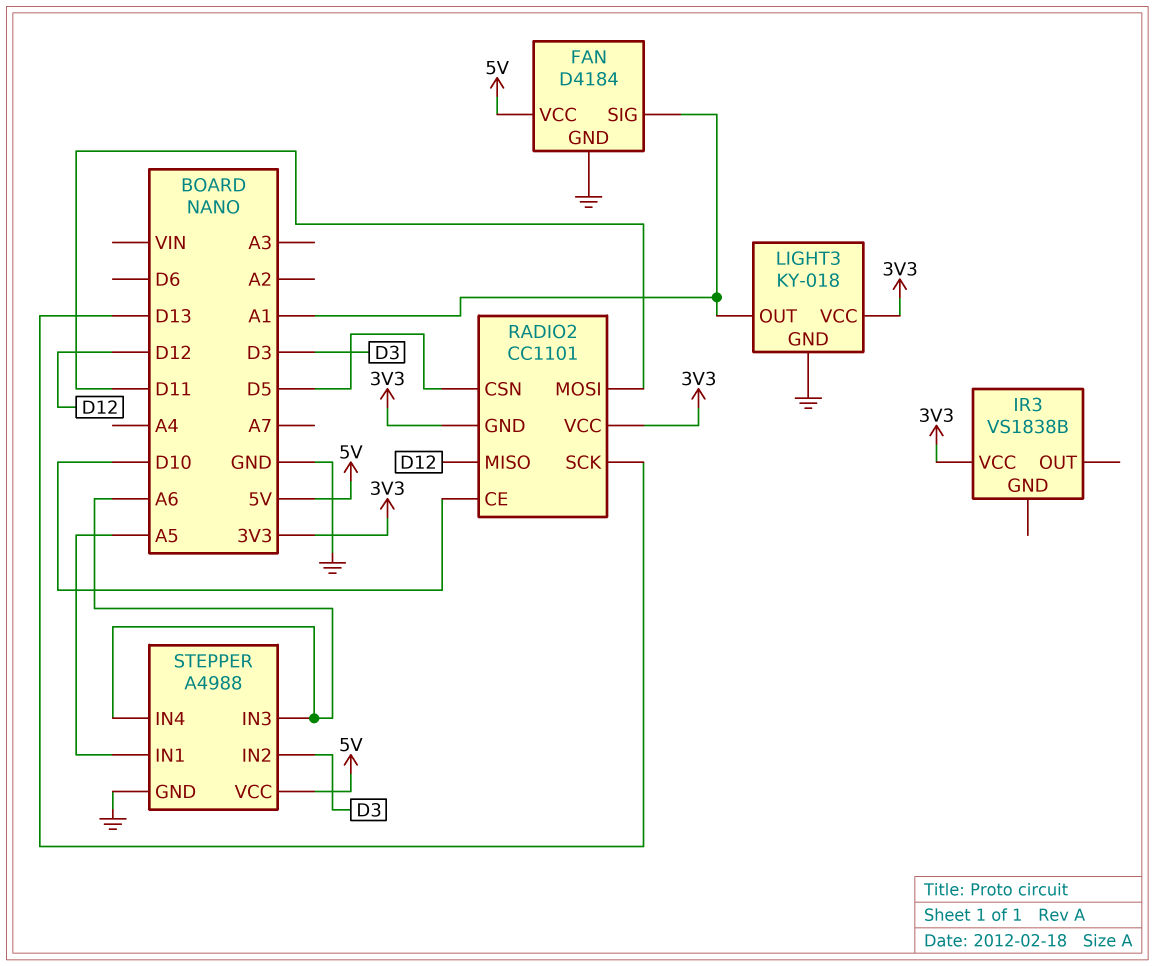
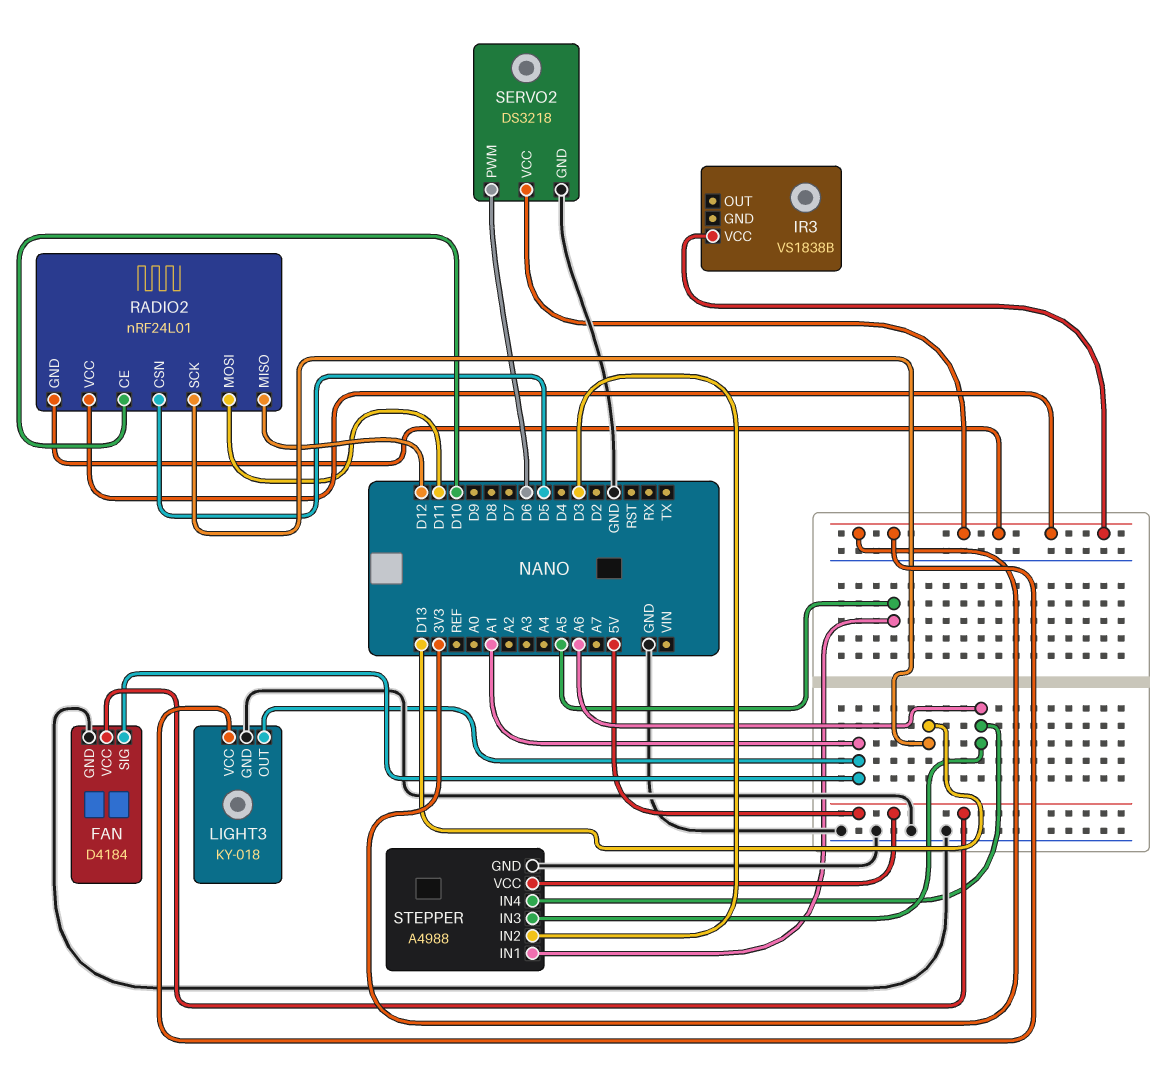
RADIO2: CC1101 -> nRF24L01
SERVO2: none -> DS3218
SERVO2 pin GND: none -> GND
SERVO2 pin PWM: none -> D6
SERVO2 pin VCC: none -> 3V3

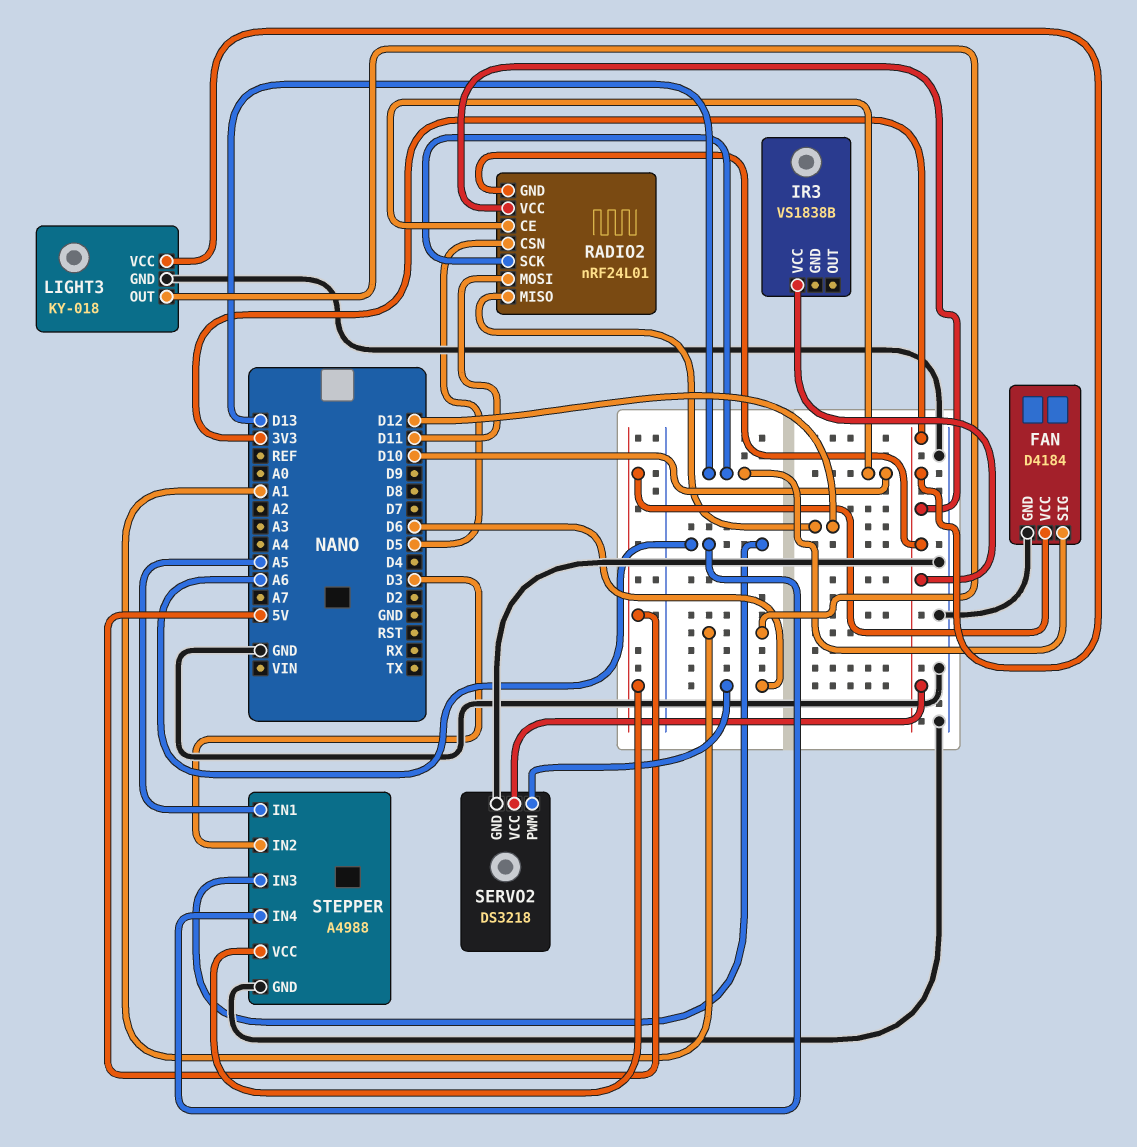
FAN pin SIG: A1 -> D13

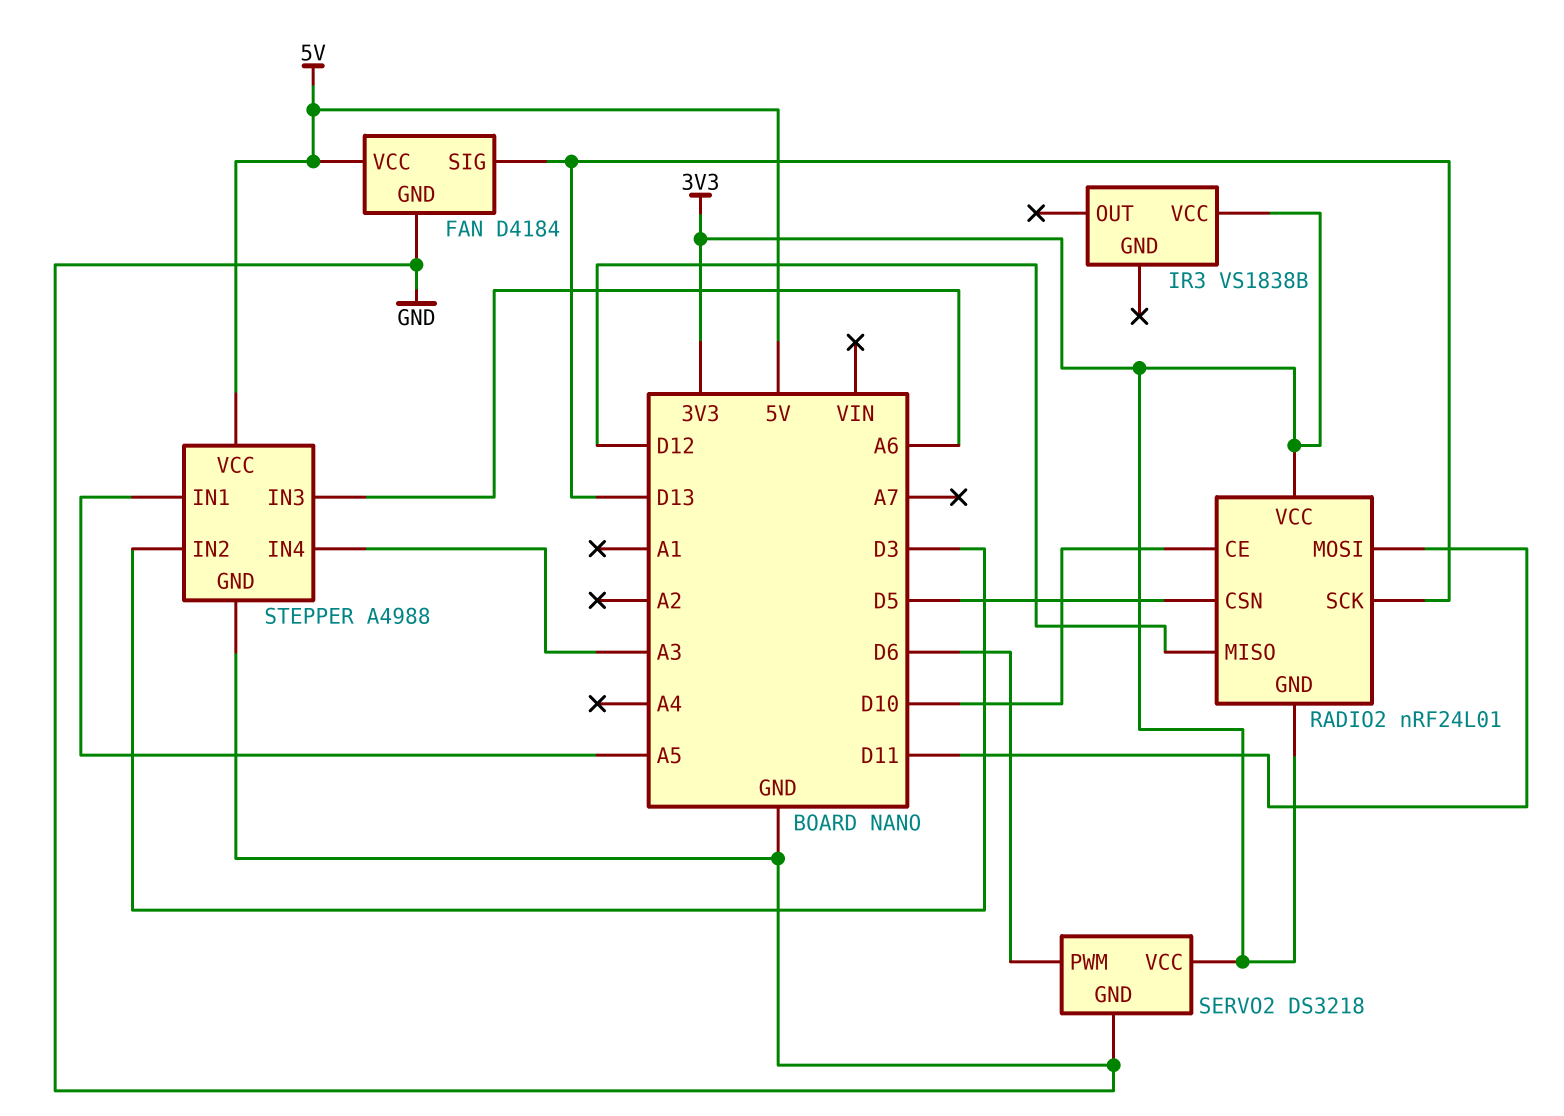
LIGHT3: KY-018 -> none
LIGHT3 pin GND: GND -> none
LIGHT3 pin OUT: A1 -> none
LIGHT3 pin VCC: 3V3 -> none
STEPPER pin IN4: A6 -> A3

